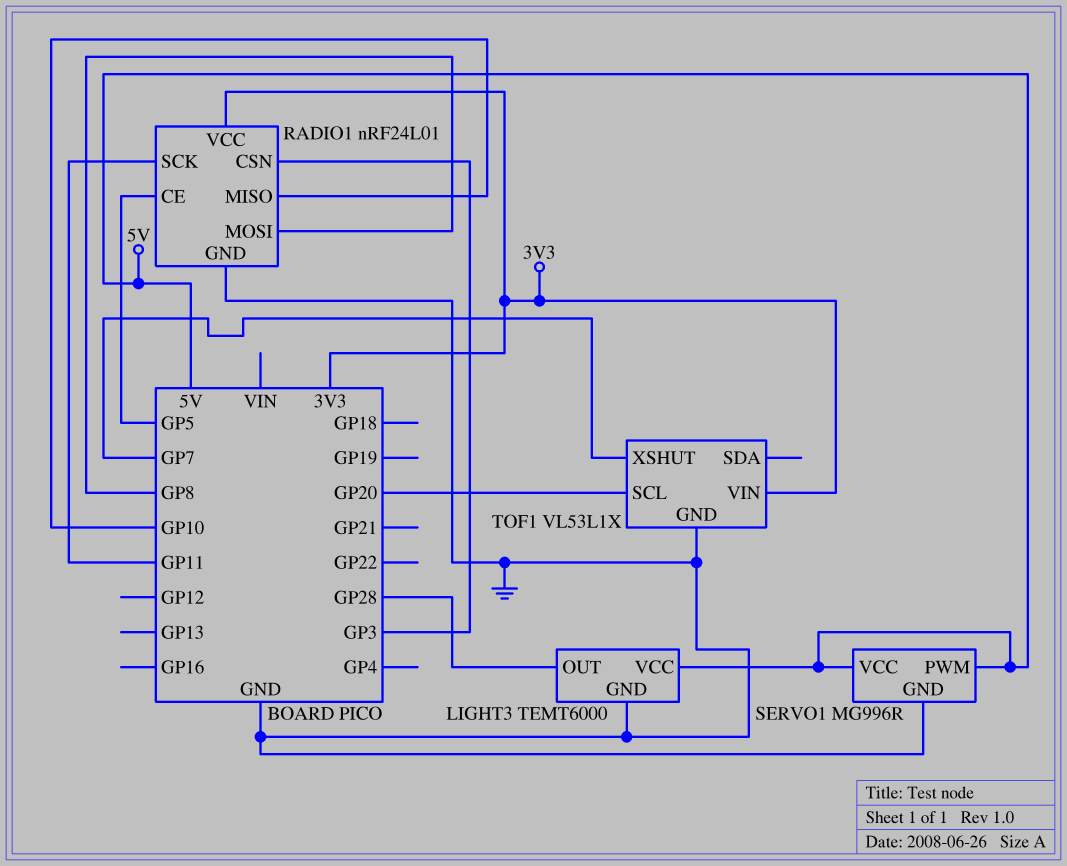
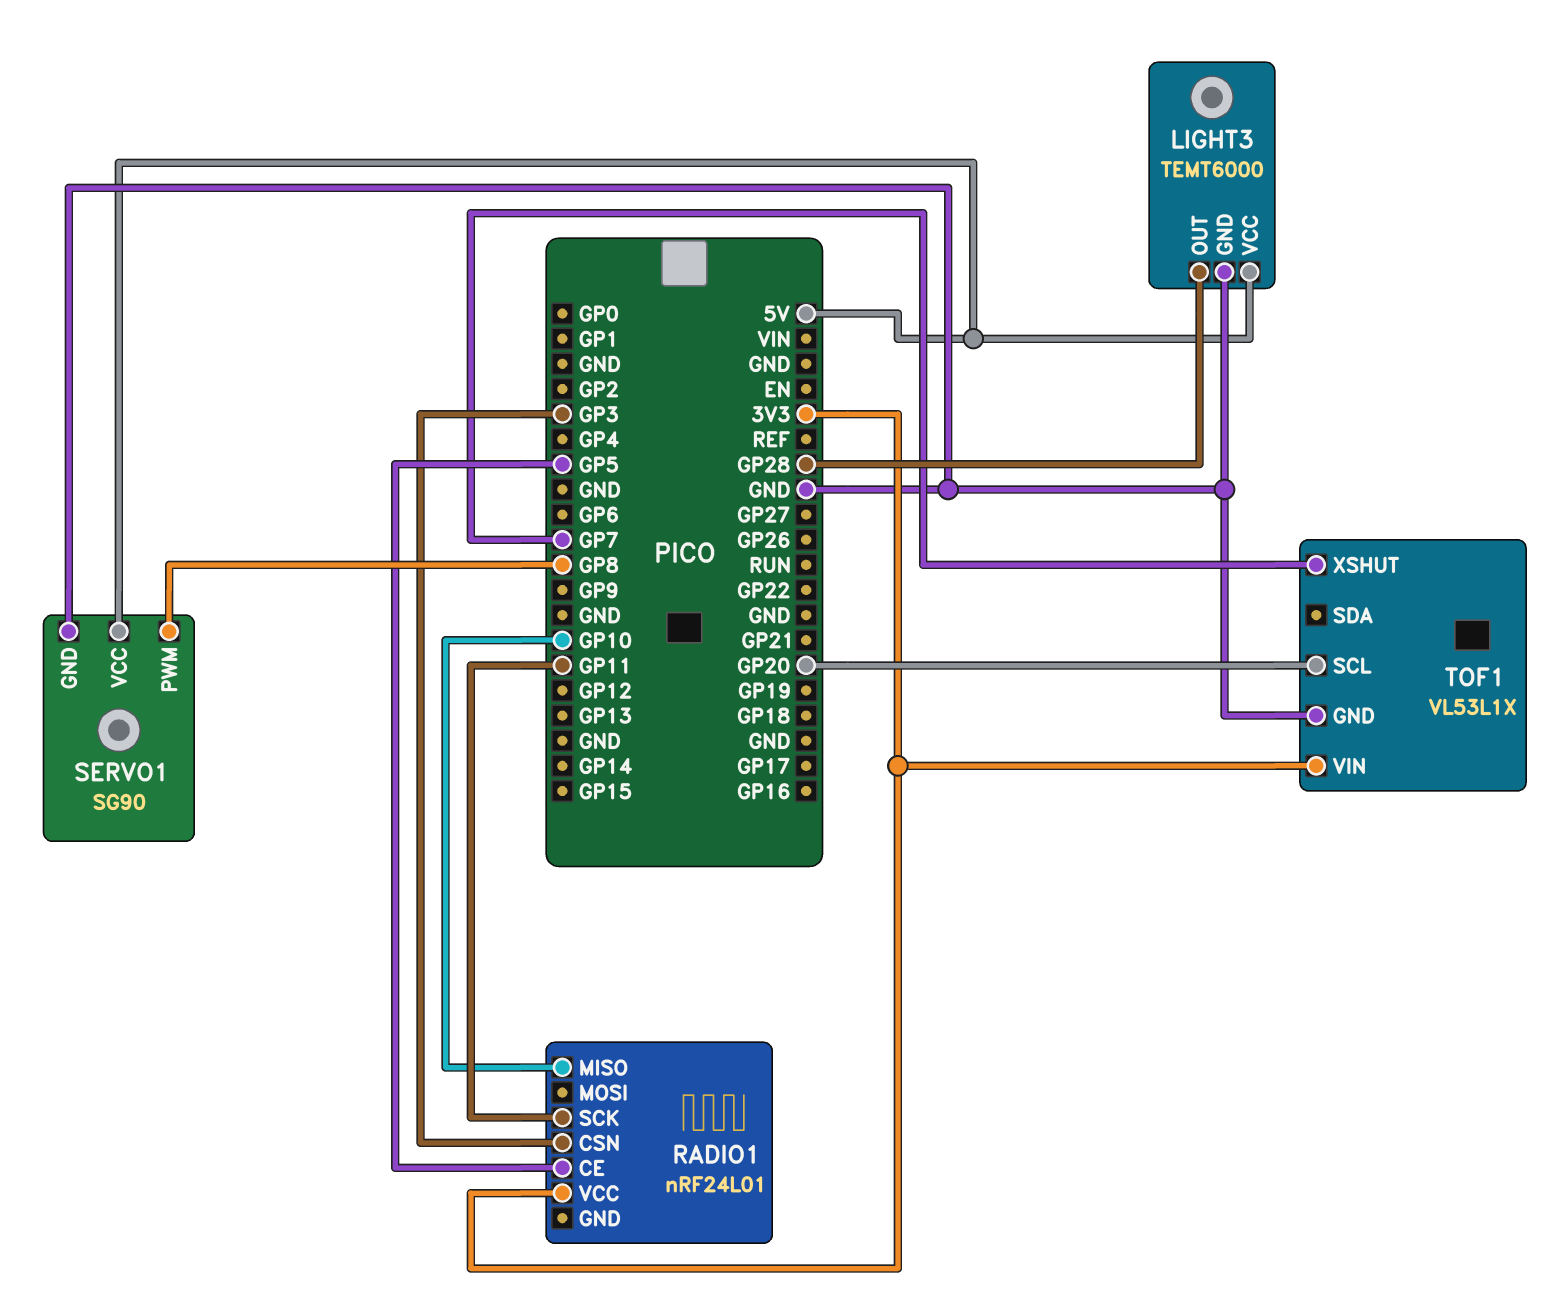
RADIO1 pin GND: GND -> none
RADIO1 pin MOSI: GP8 -> none
SERVO1: MG996R -> SG90
SERVO1 pin PWM: 5V -> GP8

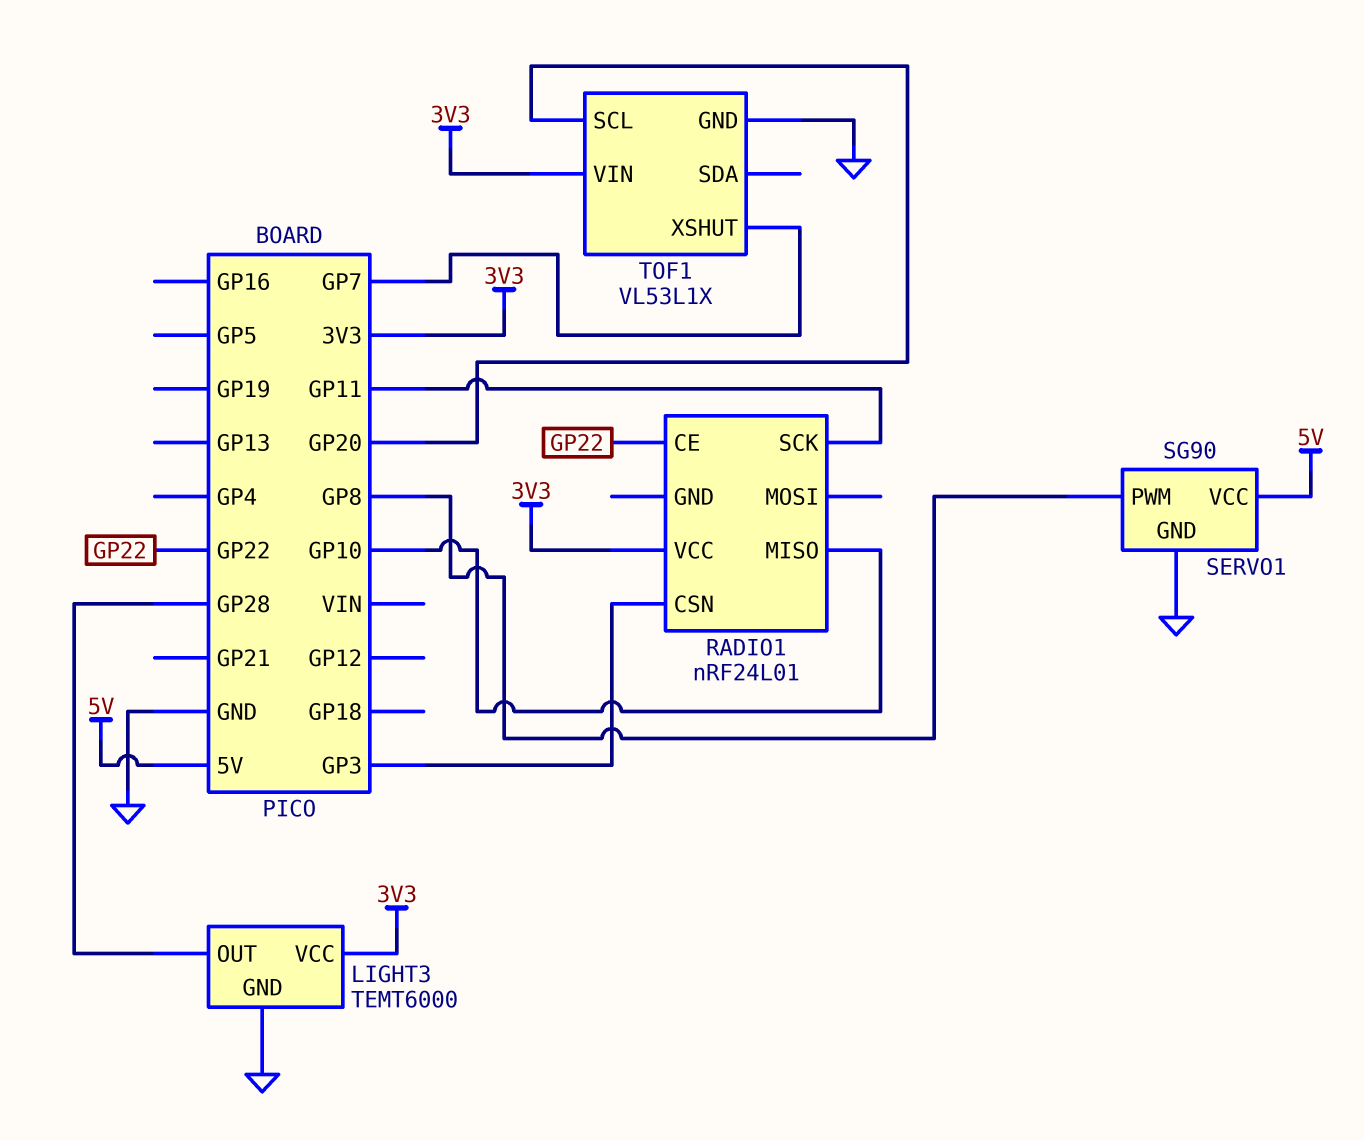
LIGHT3 pin VCC: 5V -> 3V3
RADIO1 pin CE: GP5 -> GP22

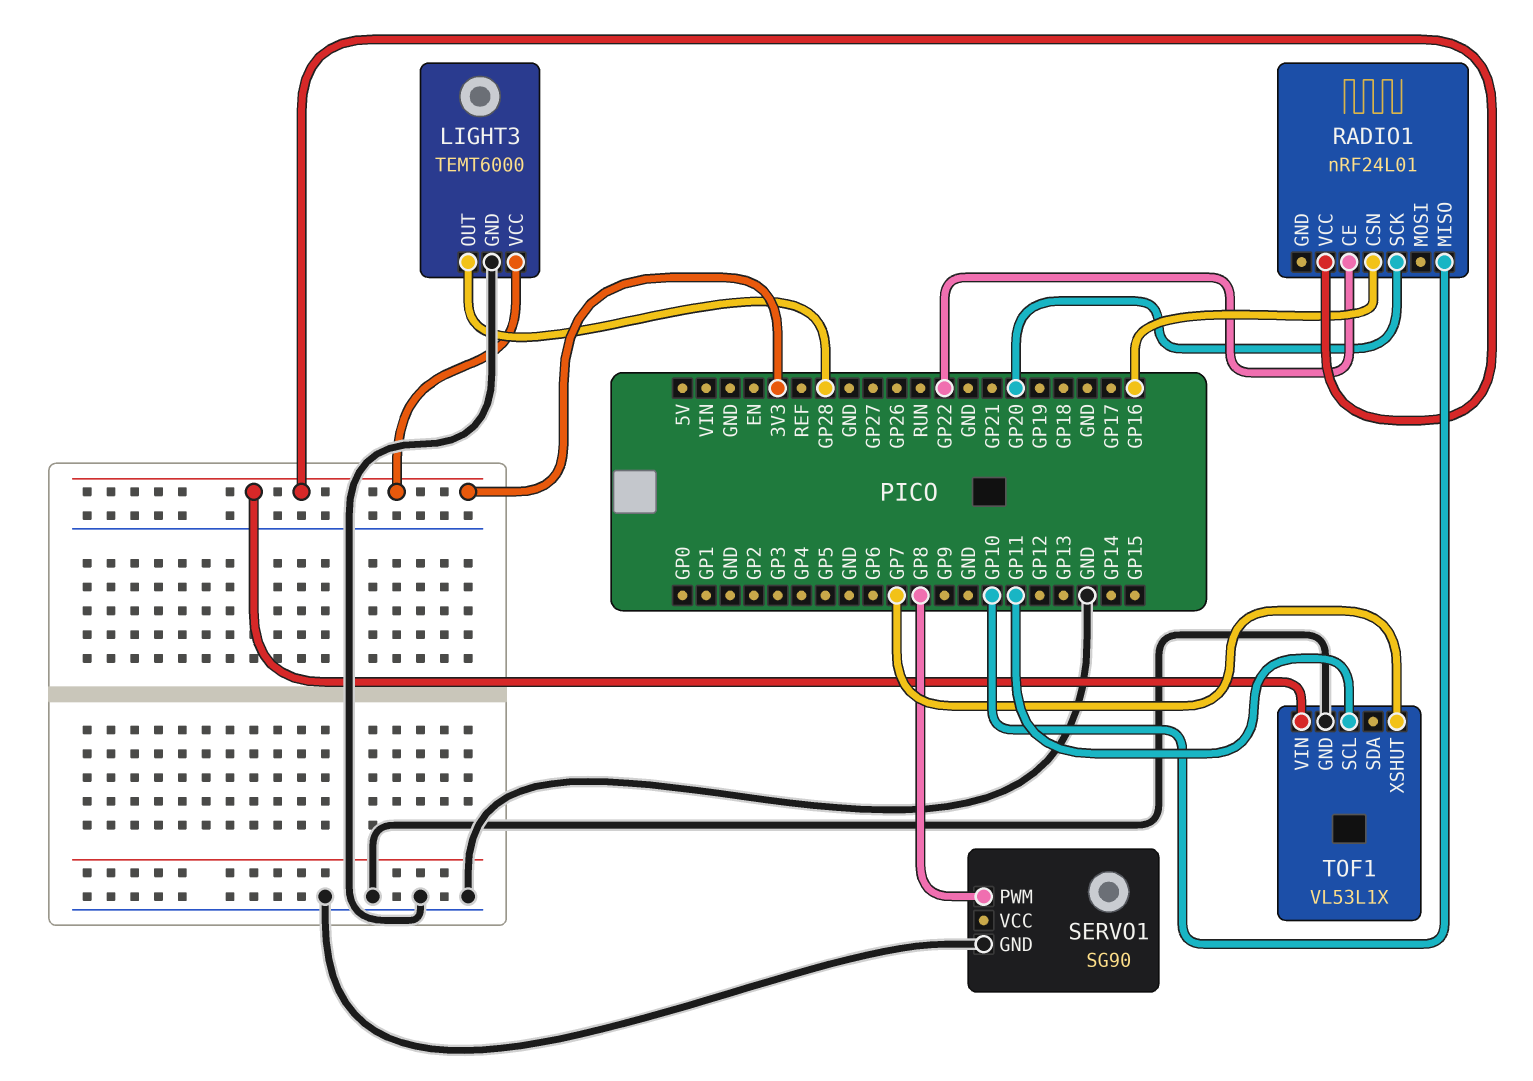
RADIO1 pin CSN: GP3 -> GP16
RADIO1 pin SCK: GP11 -> GP20
SERVO1 pin VCC: 5V -> none
TOF1 pin SCL: GP20 -> GP11

